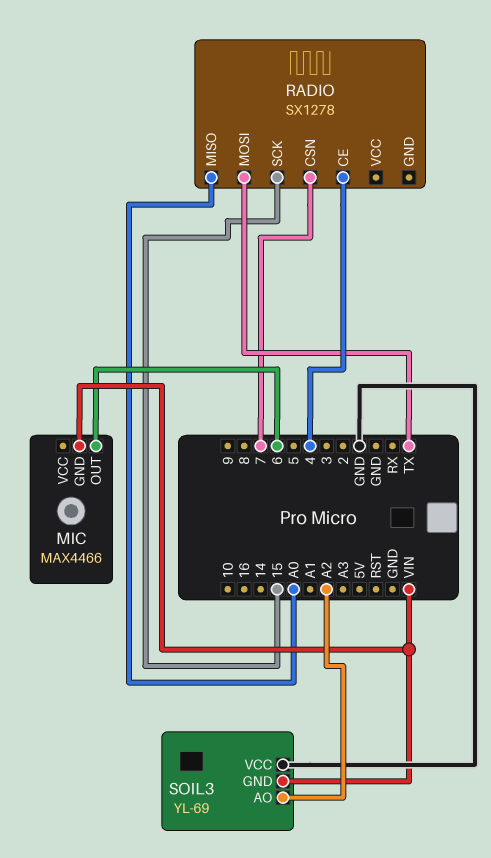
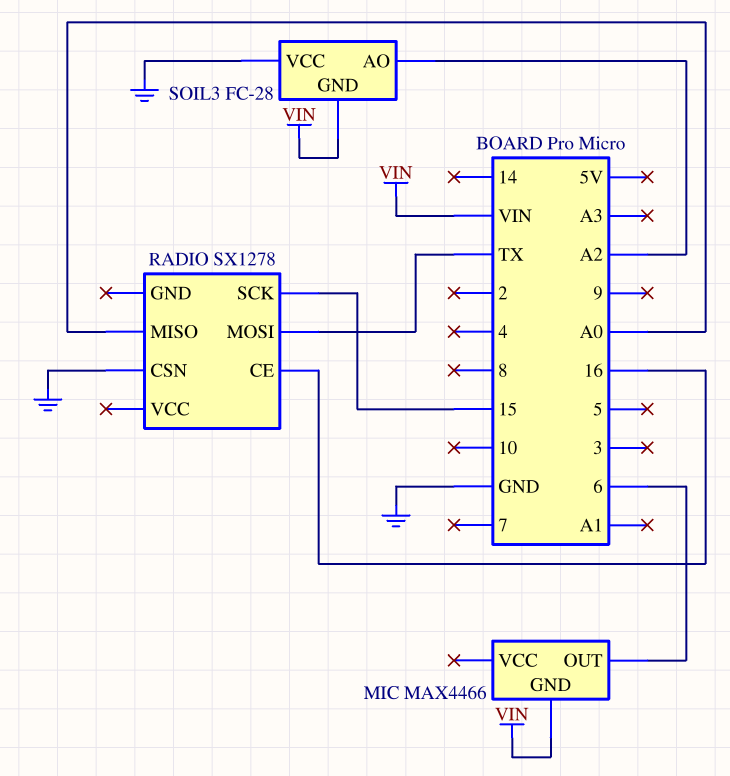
RADIO pin CE: 4 -> 16
RADIO pin CSN: 7 -> GND
SOIL3: YL-69 -> FC-28

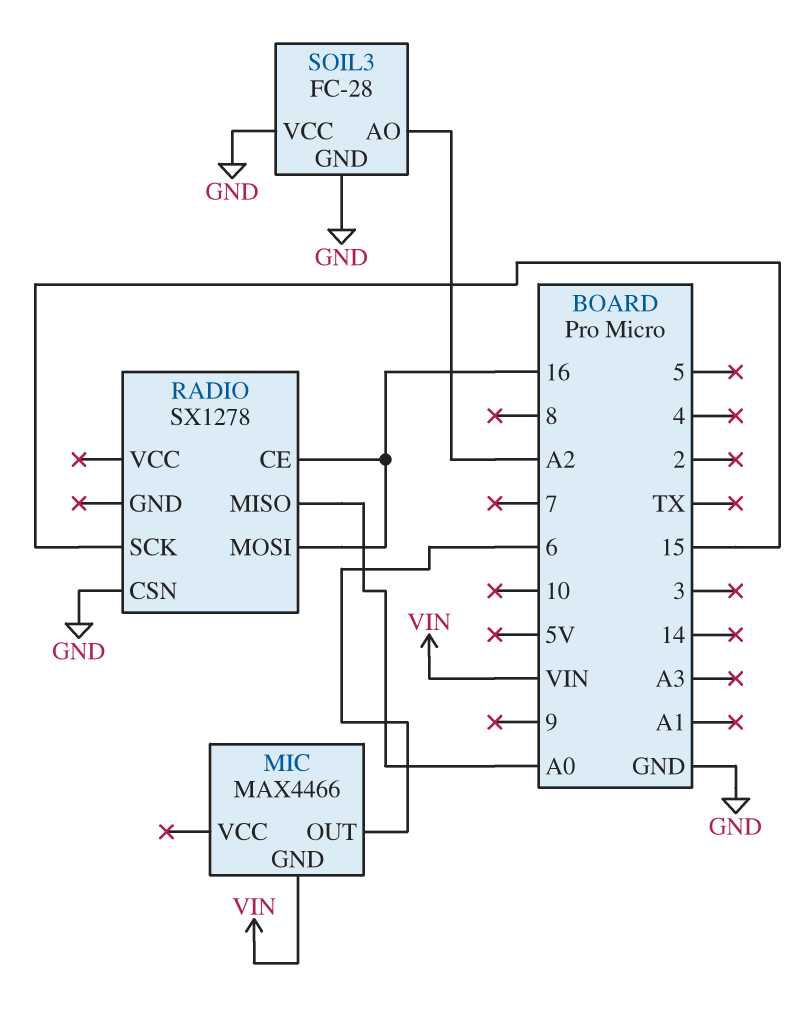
RADIO pin MOSI: TX -> 16
SOIL3 pin GND: VIN -> GND

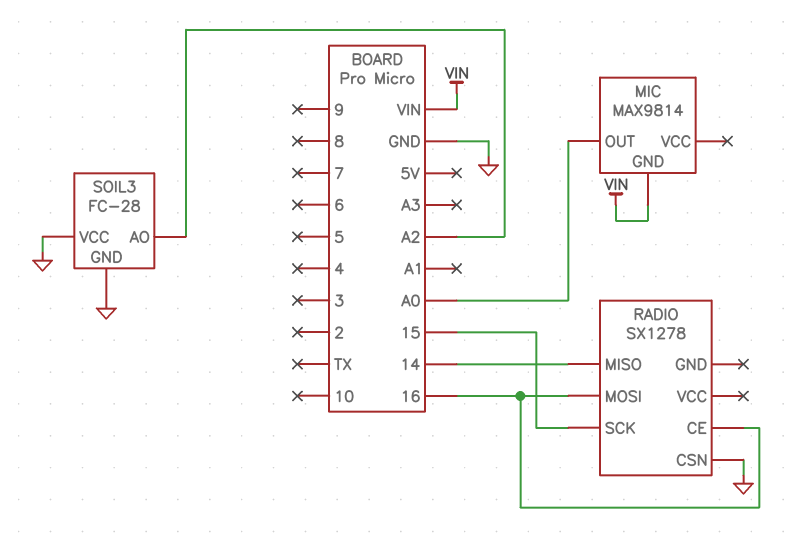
MIC: MAX4466 -> MAX9814
MIC pin OUT: 6 -> A0
RADIO pin MISO: A0 -> 14

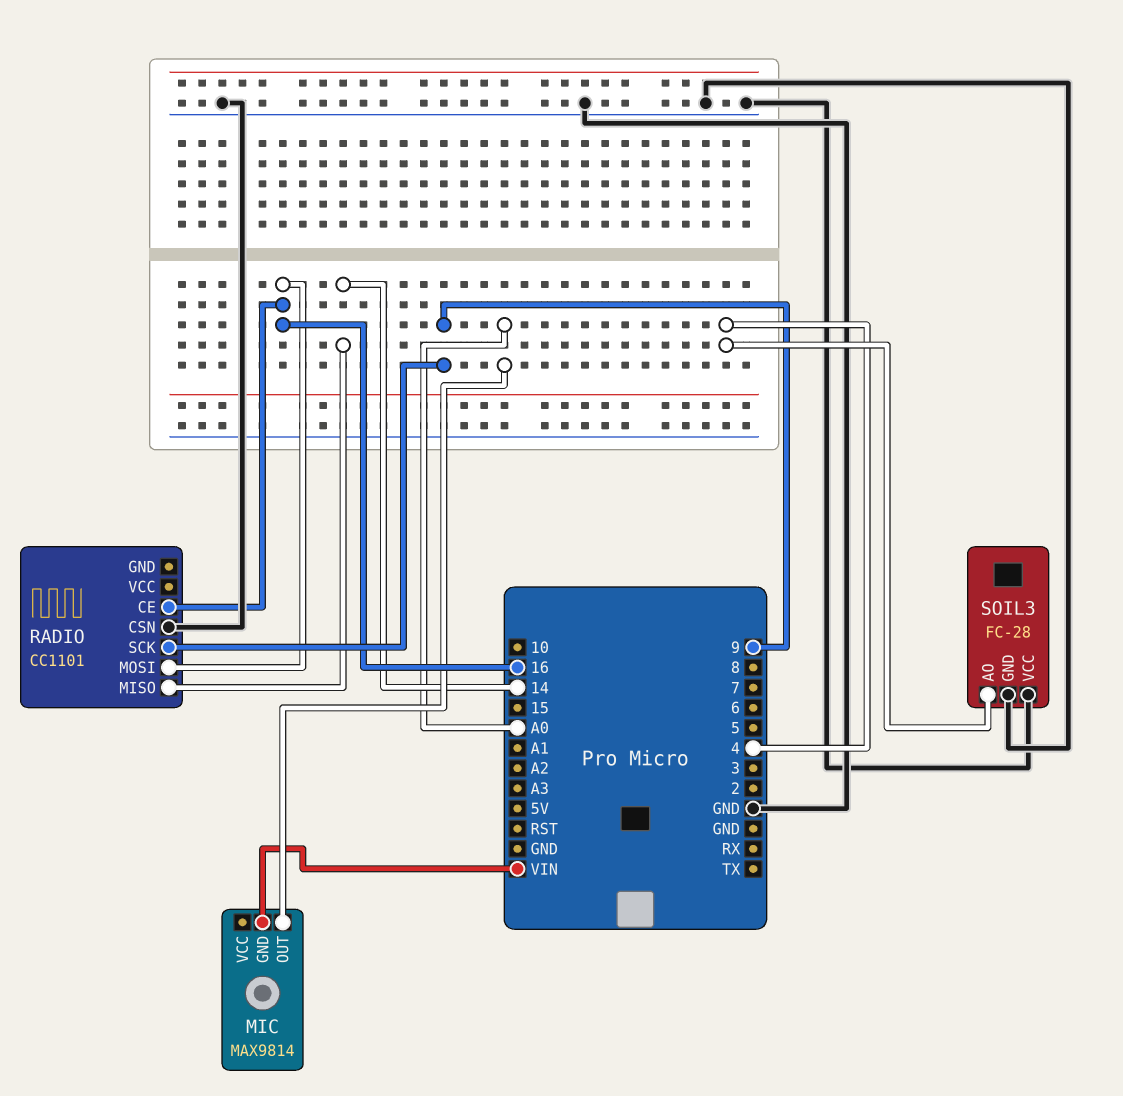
RADIO: SX1278 -> CC1101
RADIO pin SCK: 15 -> 9
SOIL3 pin AO: A2 -> 4

